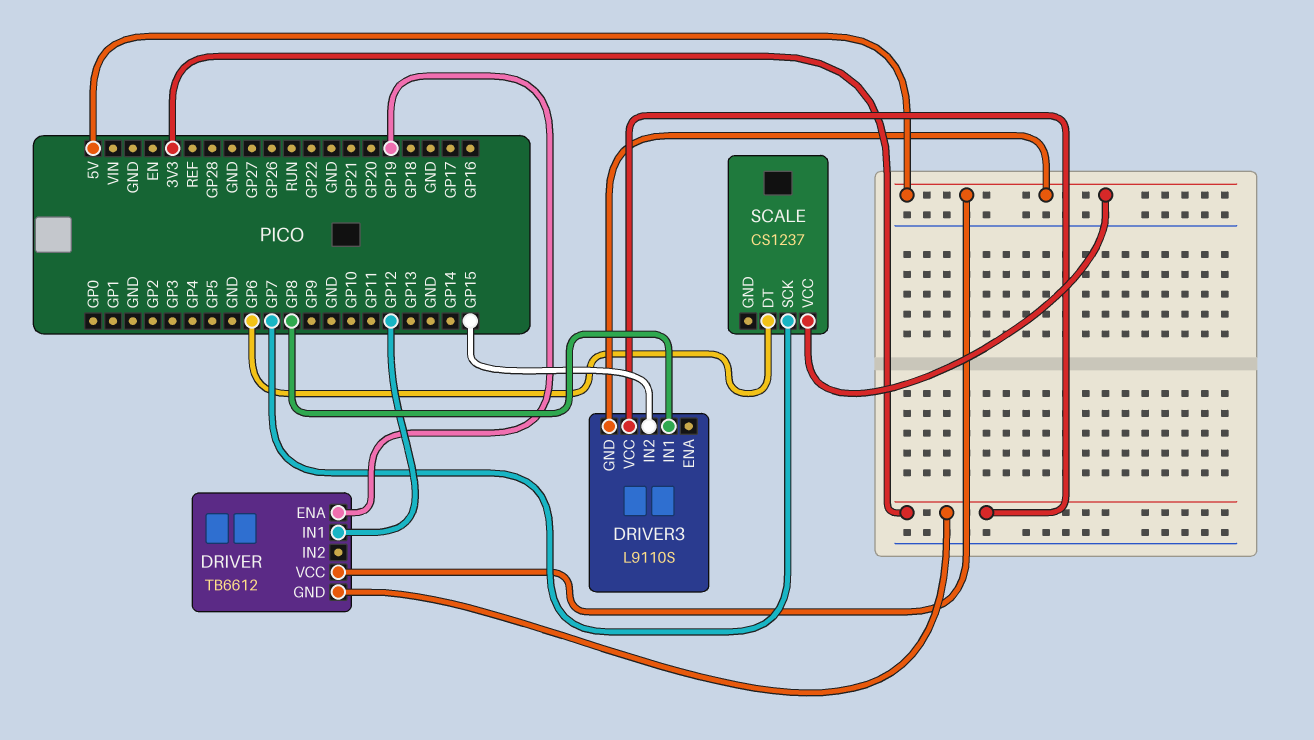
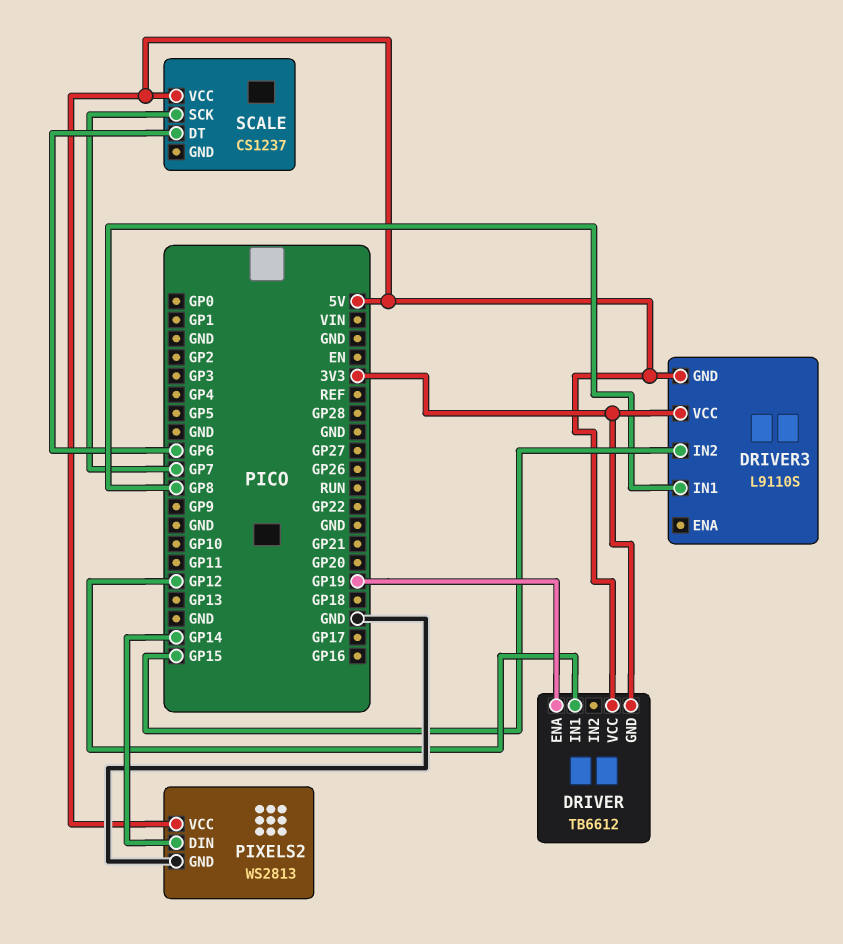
PIXELS2: none -> WS2813
PIXELS2 pin DIN: none -> GP14
PIXELS2 pin GND: none -> GND
PIXELS2 pin VCC: none -> 5V

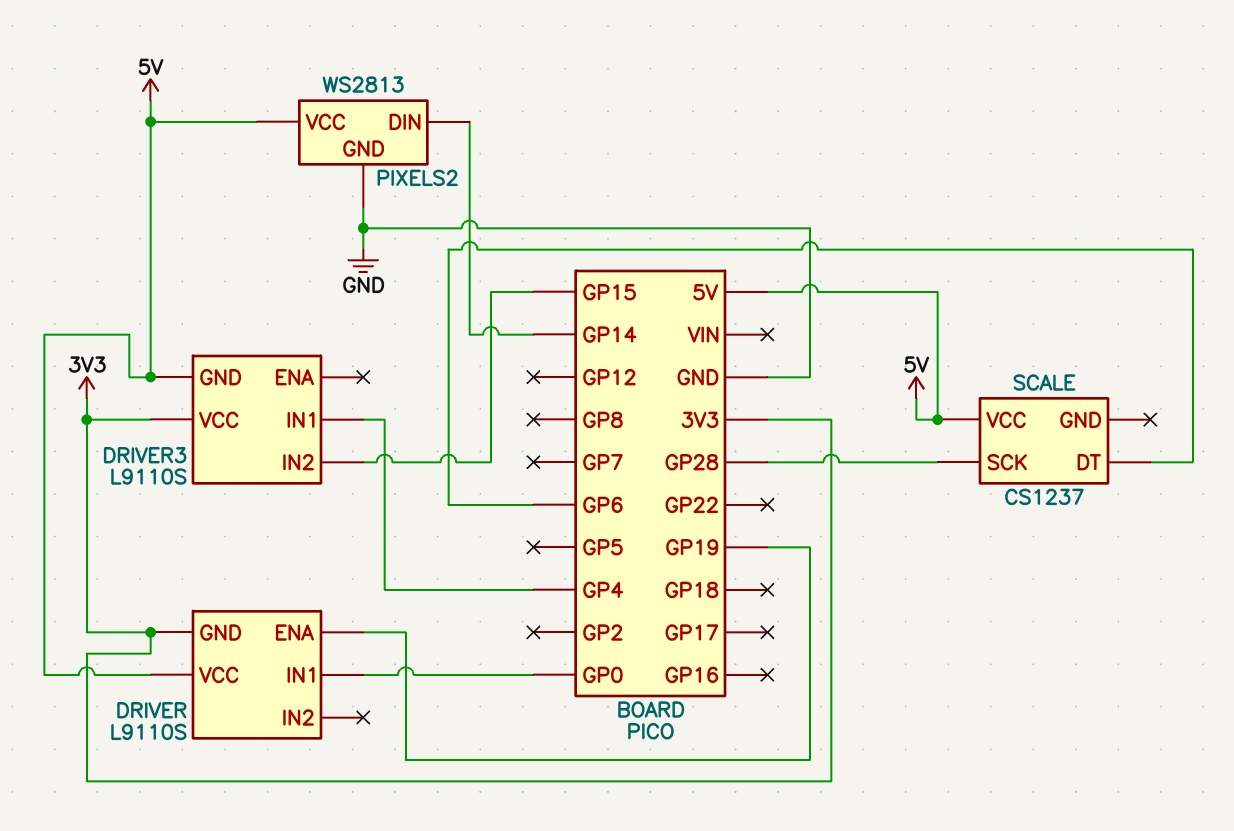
DRIVER: TB6612 -> L9110S
DRIVER pin IN1: GP12 -> GP0
DRIVER3 pin IN1: GP8 -> GP4
SCALE pin SCK: GP7 -> GP28

